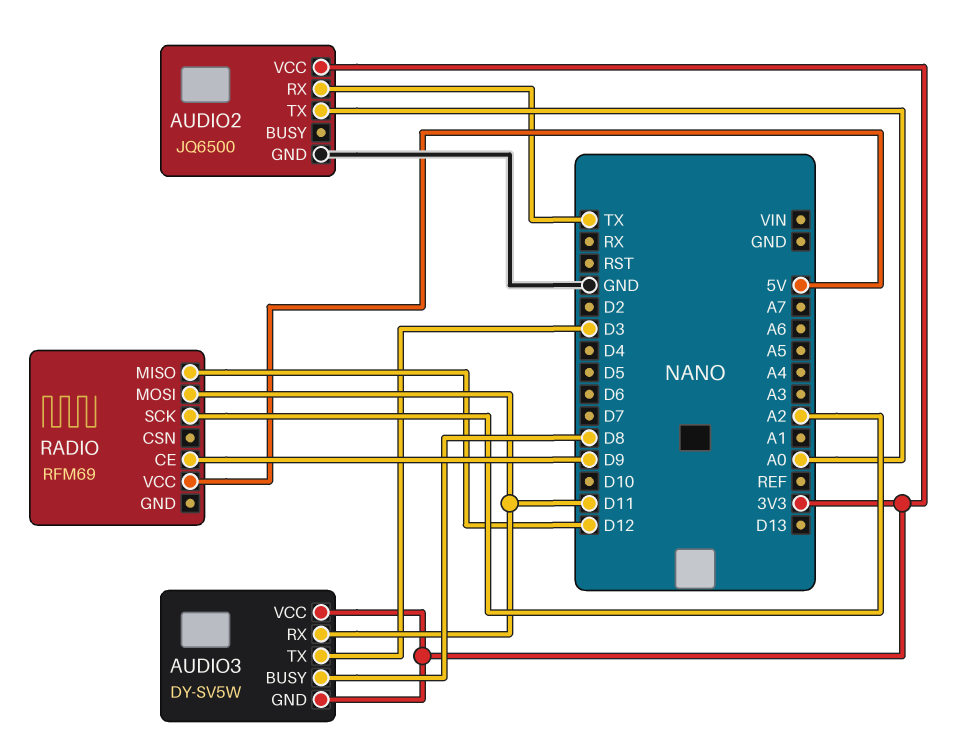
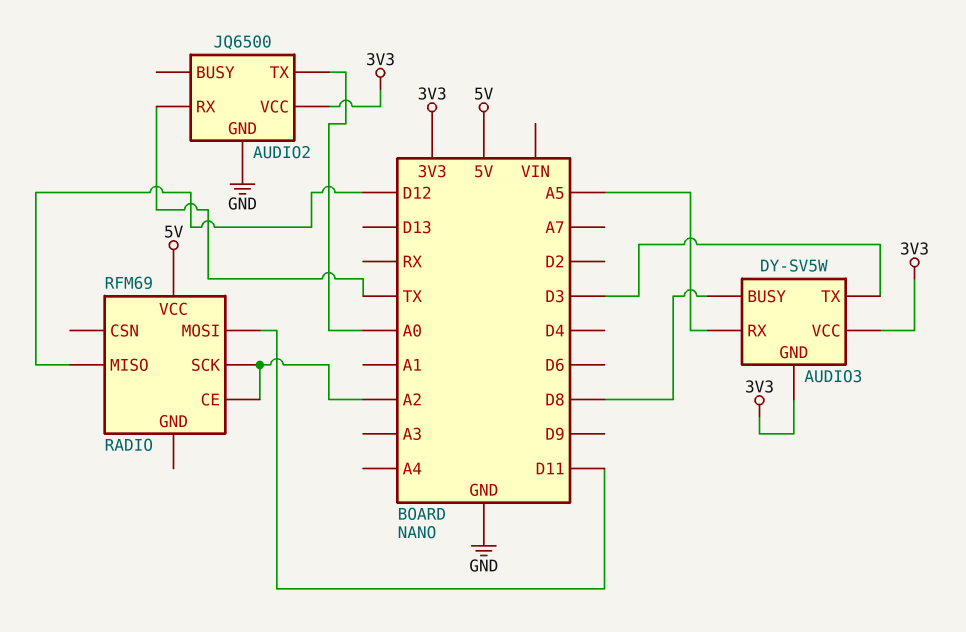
AUDIO3 pin RX: D11 -> A5
RADIO pin CE: D9 -> A2

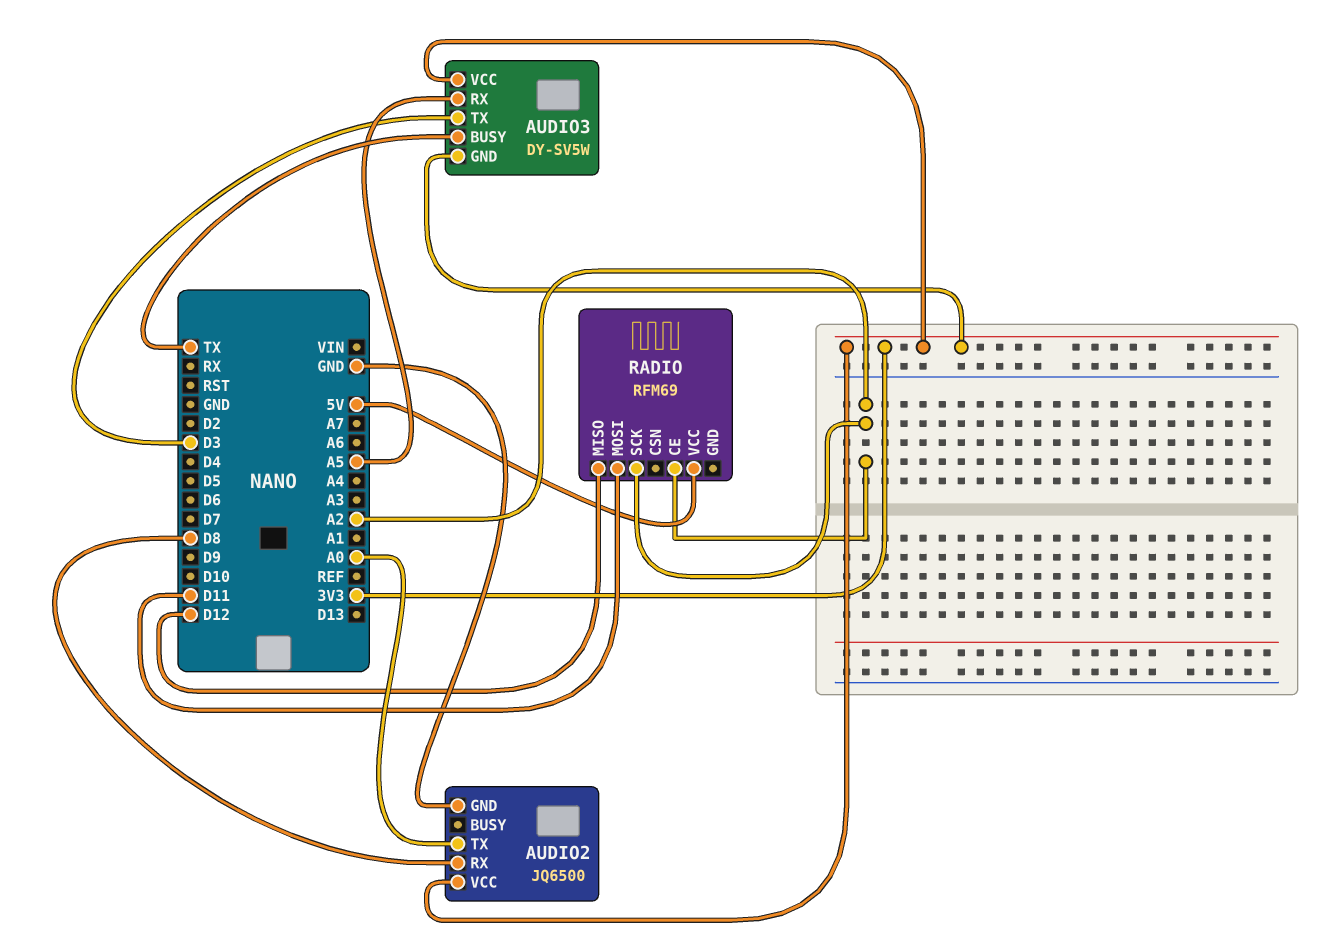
AUDIO2 pin RX: TX -> D8
AUDIO3 pin BUSY: D8 -> TX

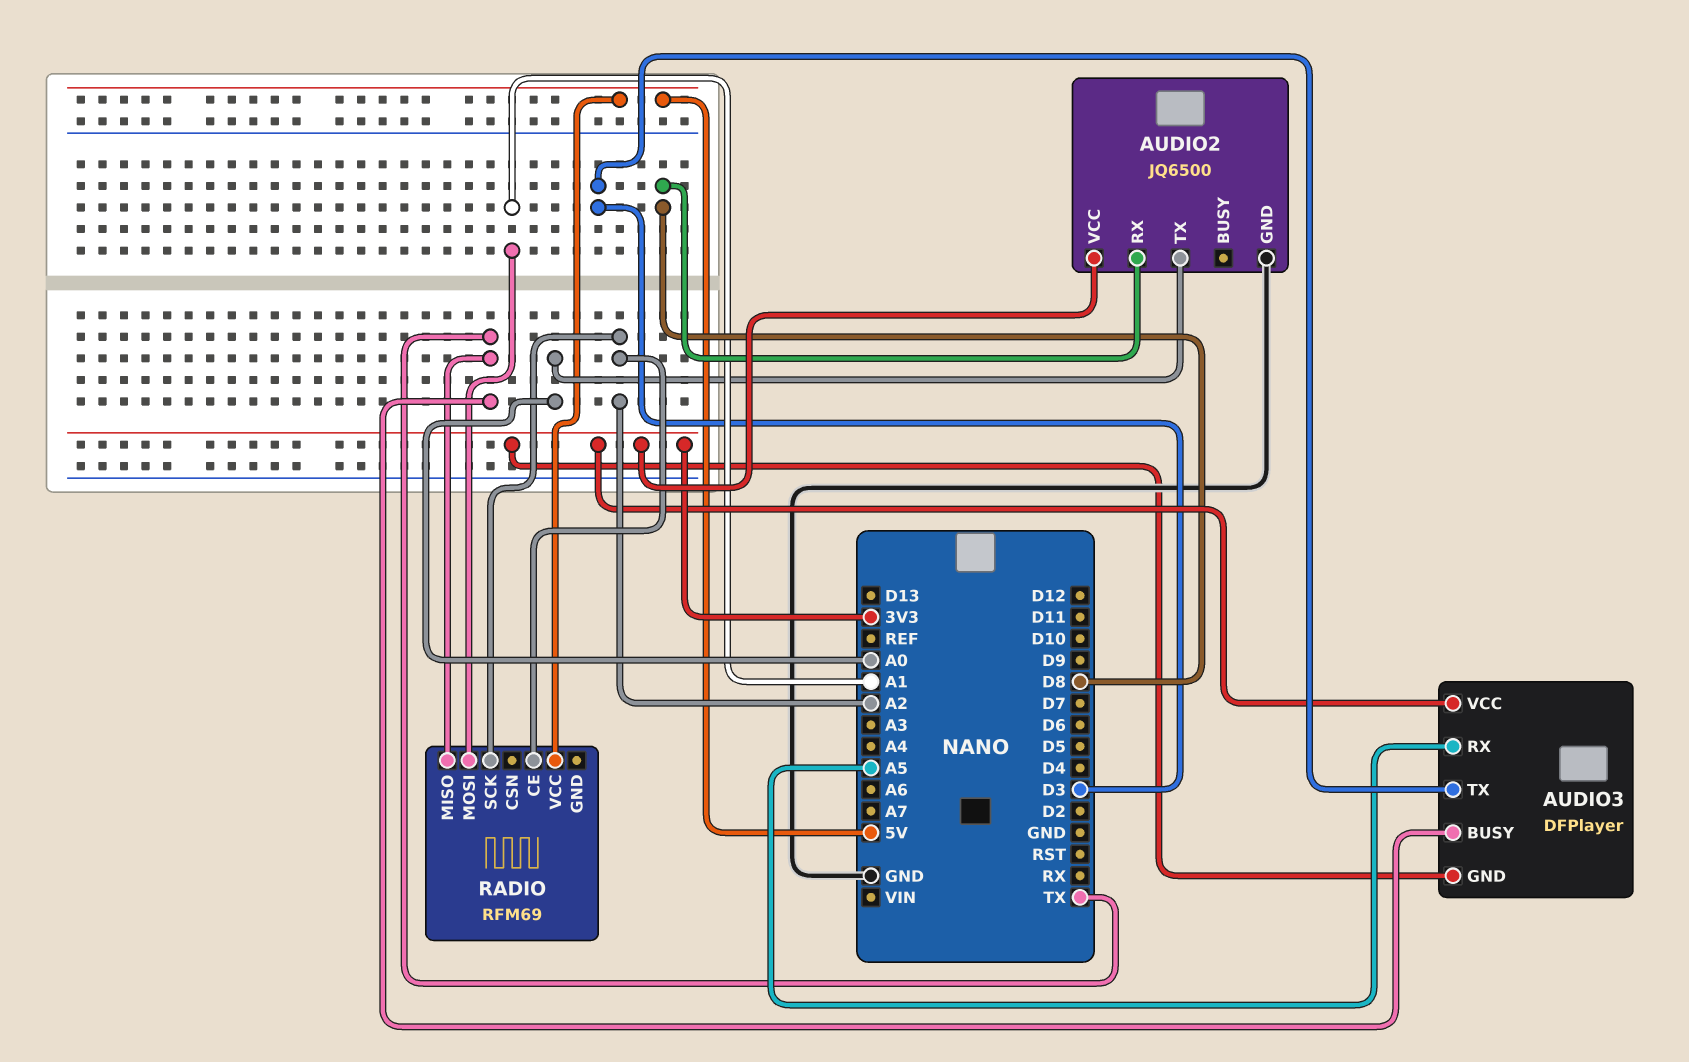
AUDIO3: DY-SV5W -> DFPlayer
RADIO pin MISO: D12 -> TX
RADIO pin MOSI: D11 -> A1

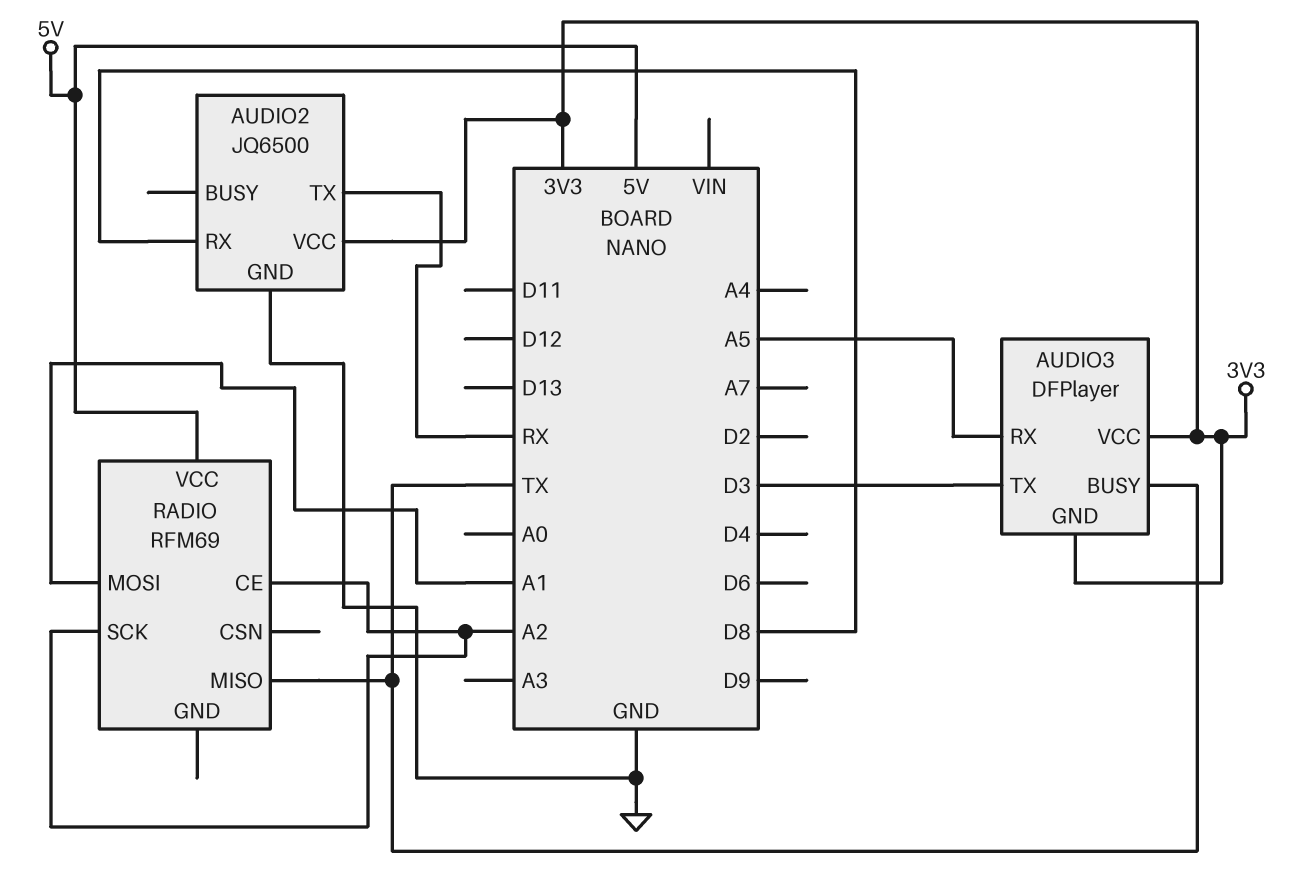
AUDIO2 pin TX: A0 -> RX

